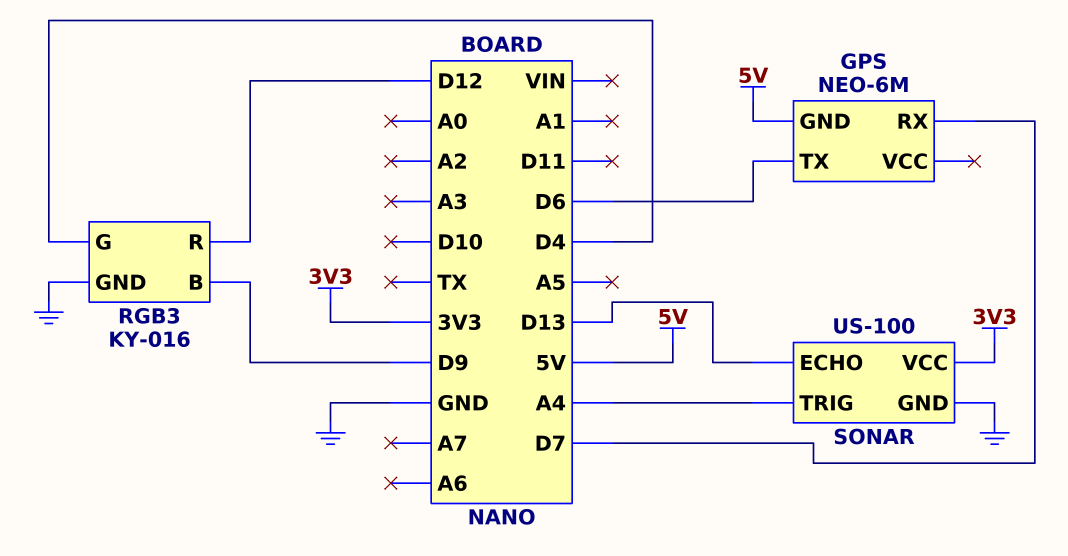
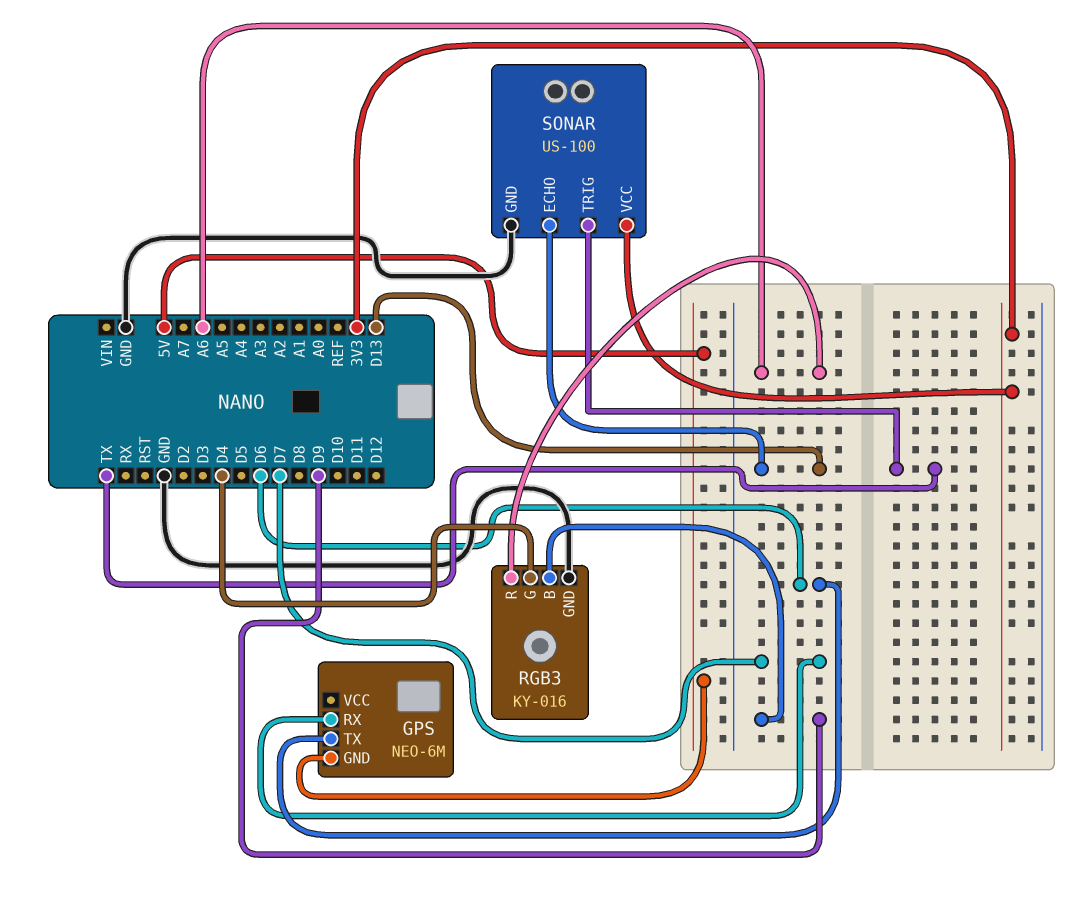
RGB3 pin R: D12 -> A6
SONAR pin TRIG: A4 -> TX

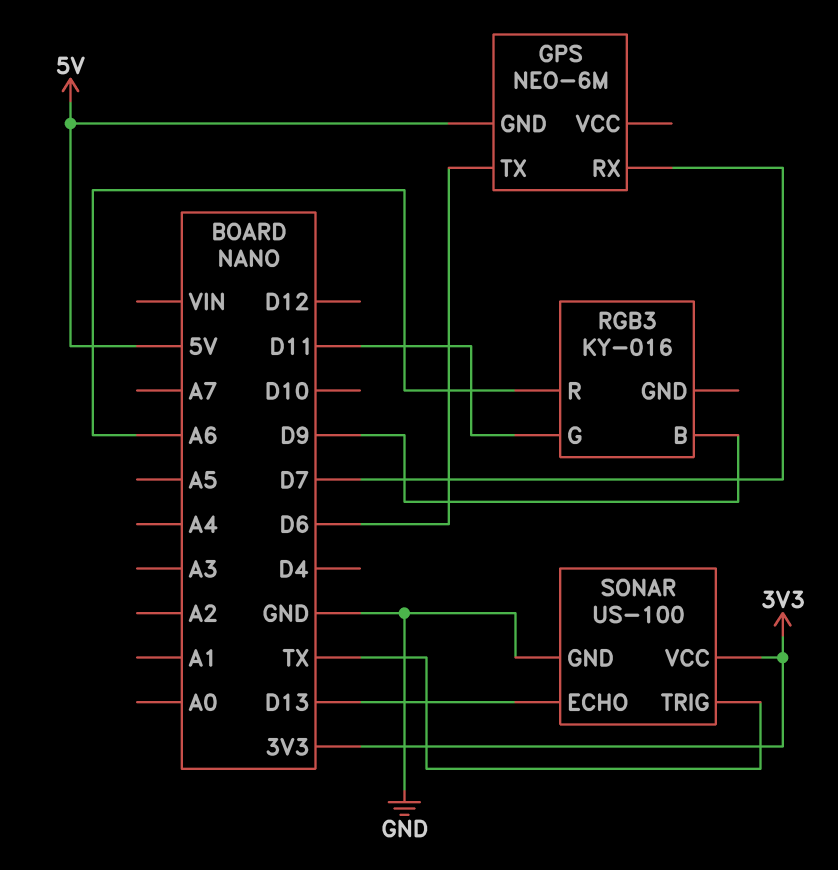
RGB3 pin G: D4 -> D11
RGB3 pin GND: GND -> none

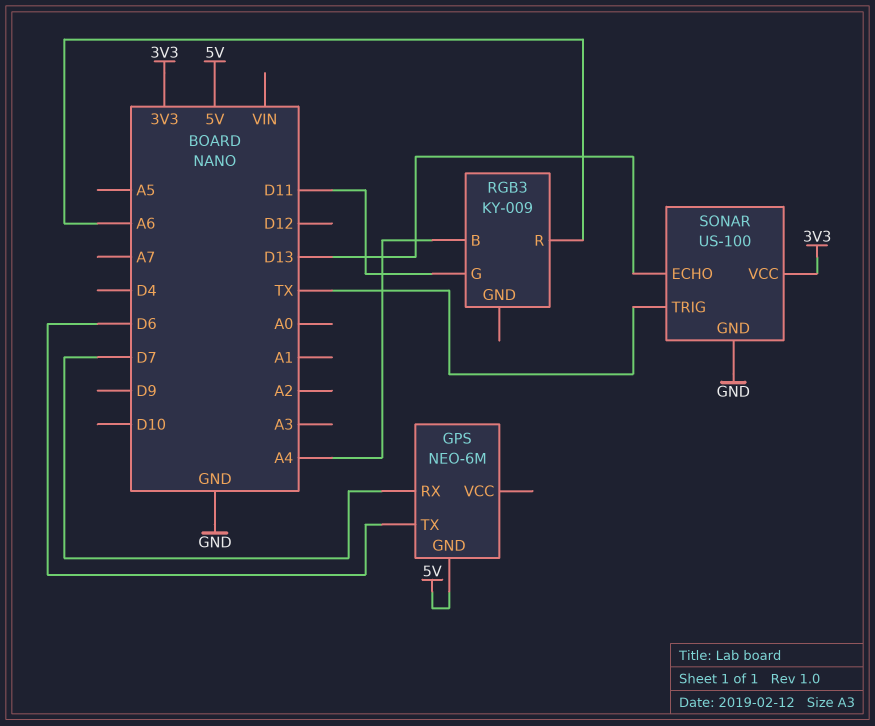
RGB3: KY-016 -> KY-009
RGB3 pin B: D9 -> A4

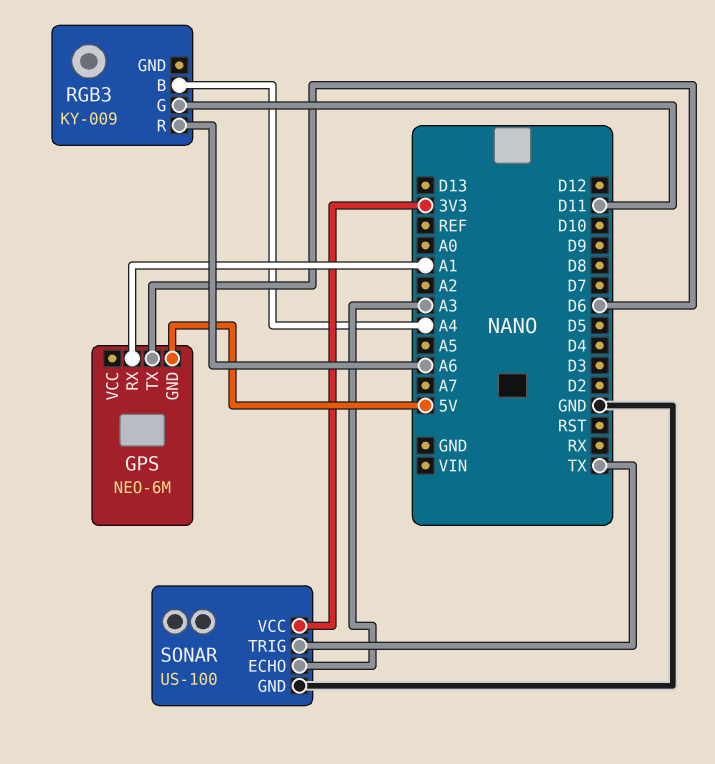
GPS pin RX: D7 -> A1
SONAR pin ECHO: D13 -> A3

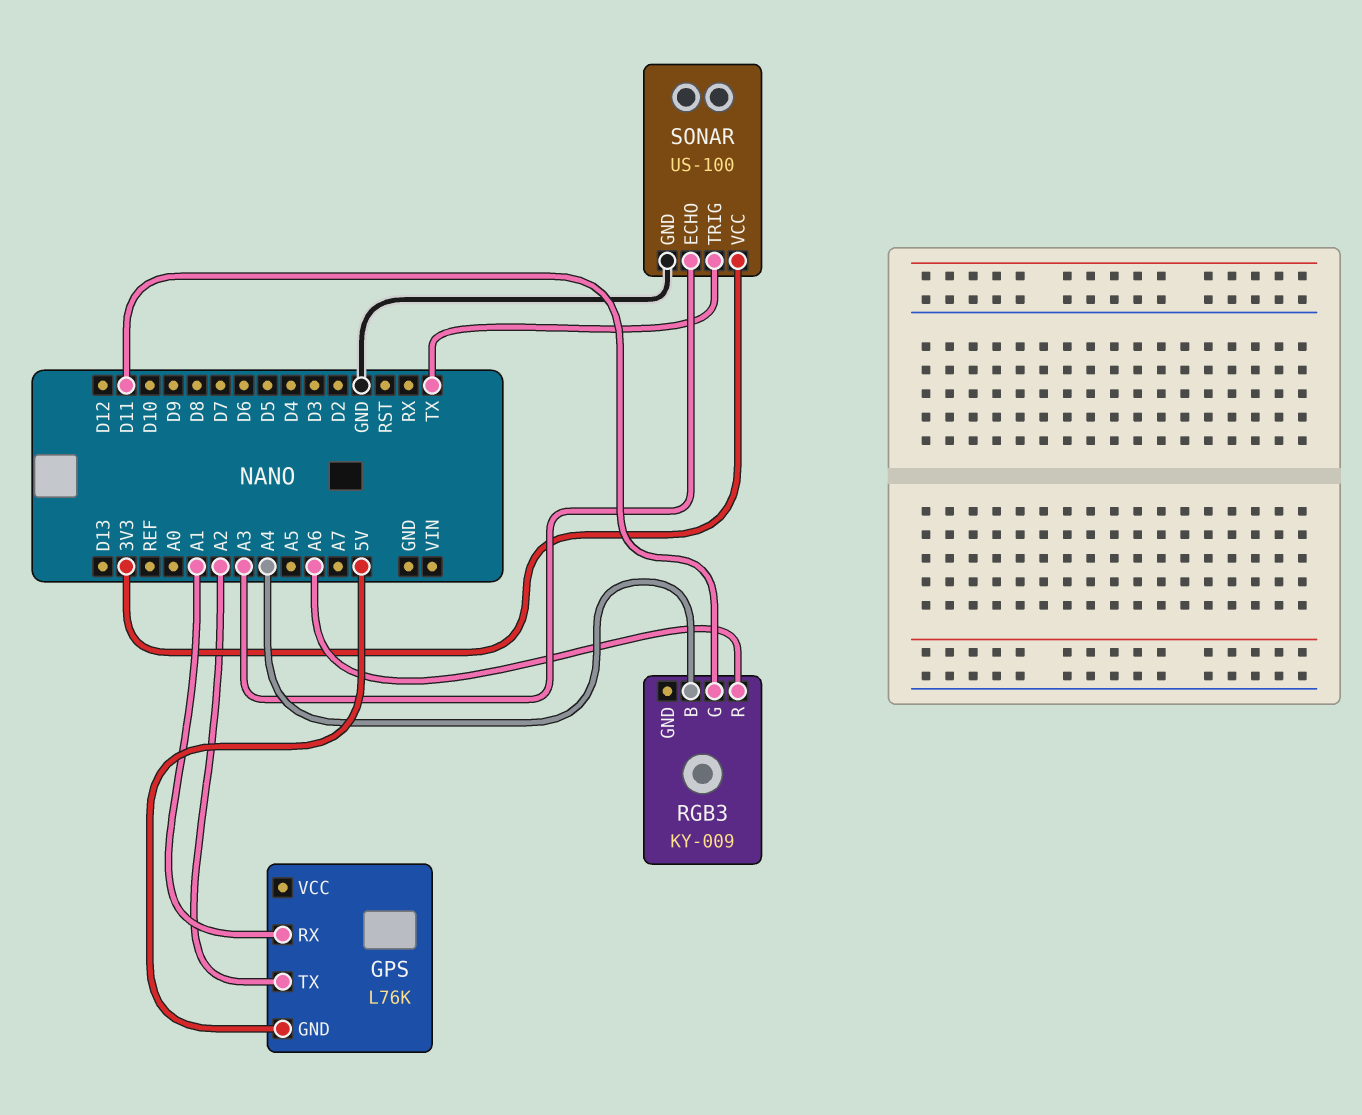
GPS: NEO-6M -> L76K
GPS pin TX: D6 -> A2

